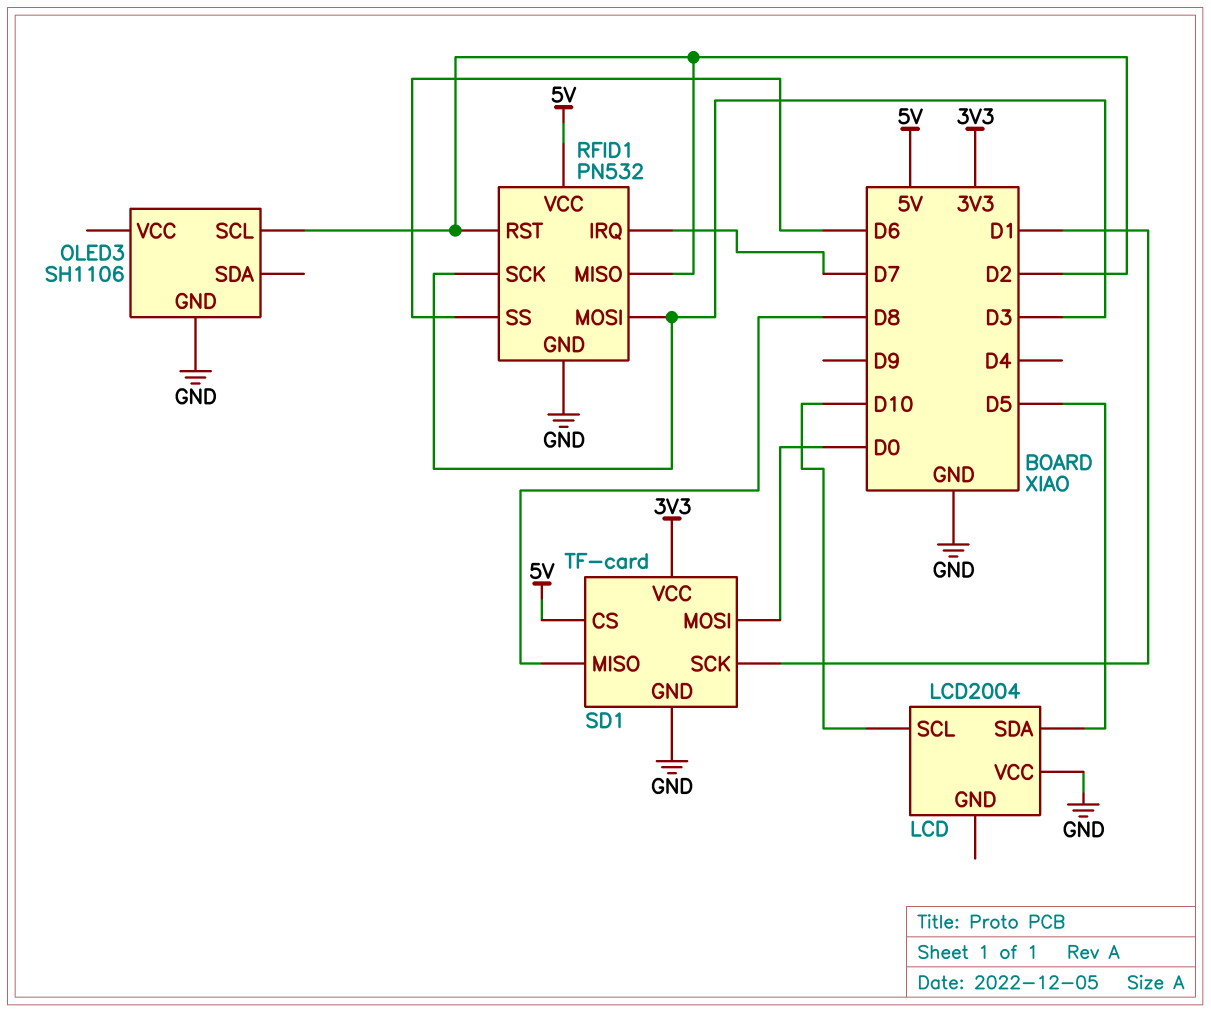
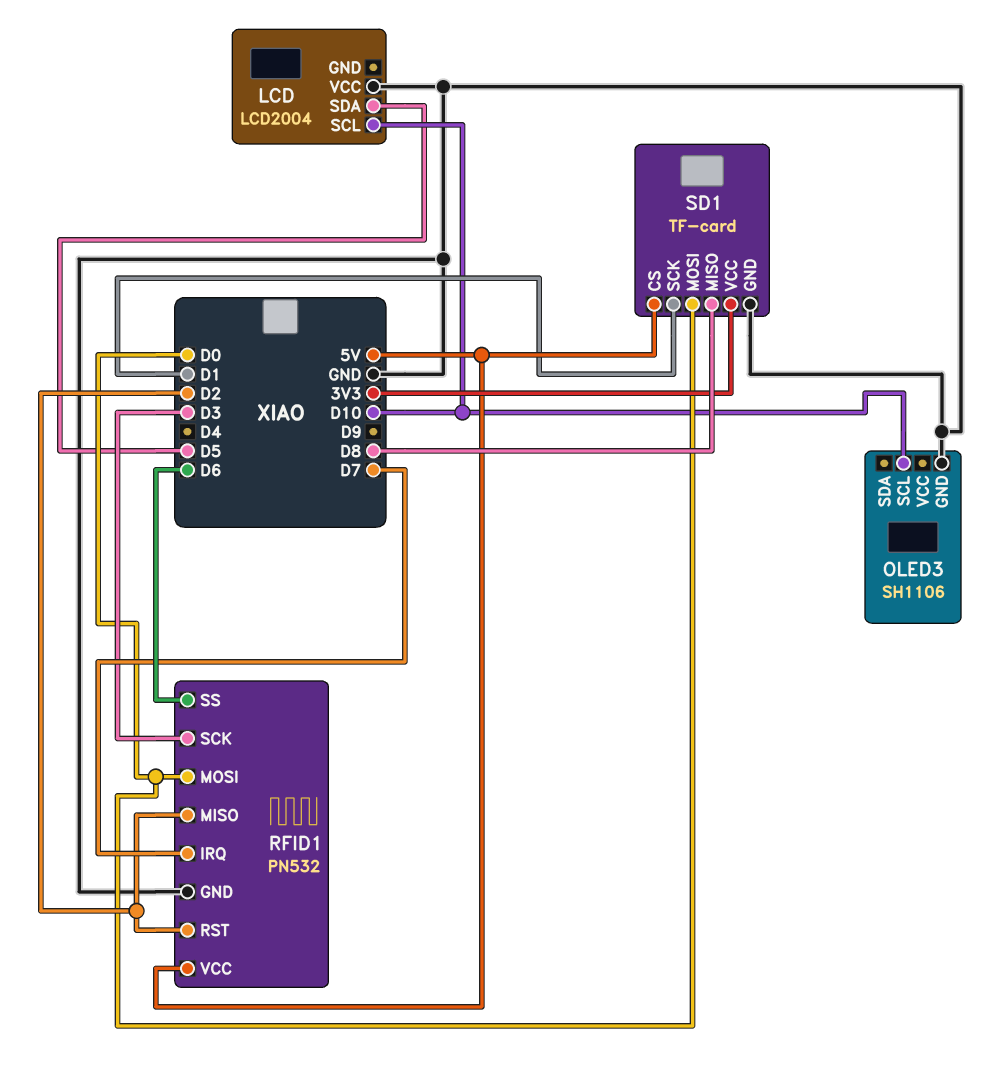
OLED3 pin SCL: D2 -> D10
RFID1 pin MOSI: D3 -> D0

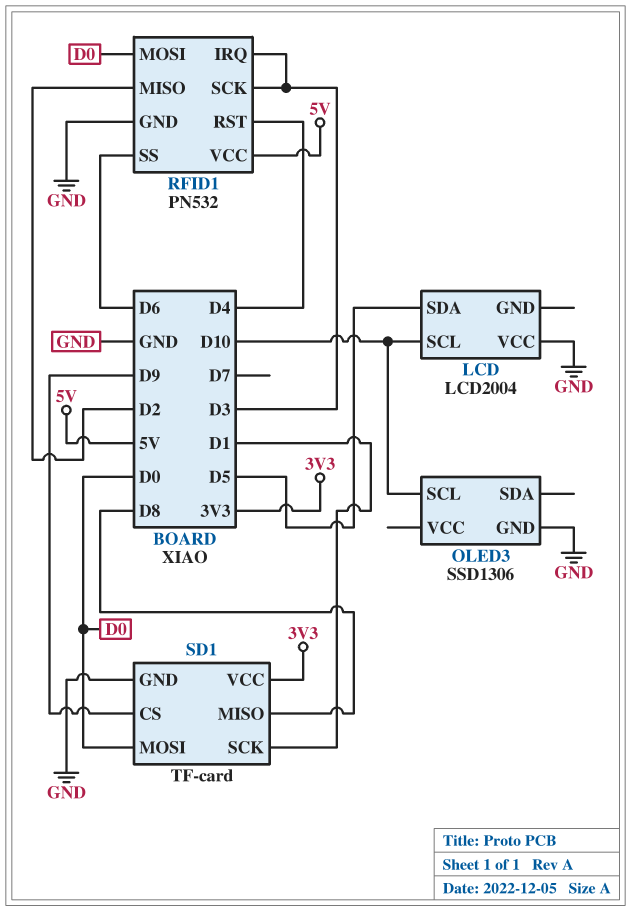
OLED3: SH1106 -> SSD1306
RFID1 pin IRQ: D7 -> D3
RFID1 pin RST: D2 -> D4
SD1 pin CS: 5V -> D9

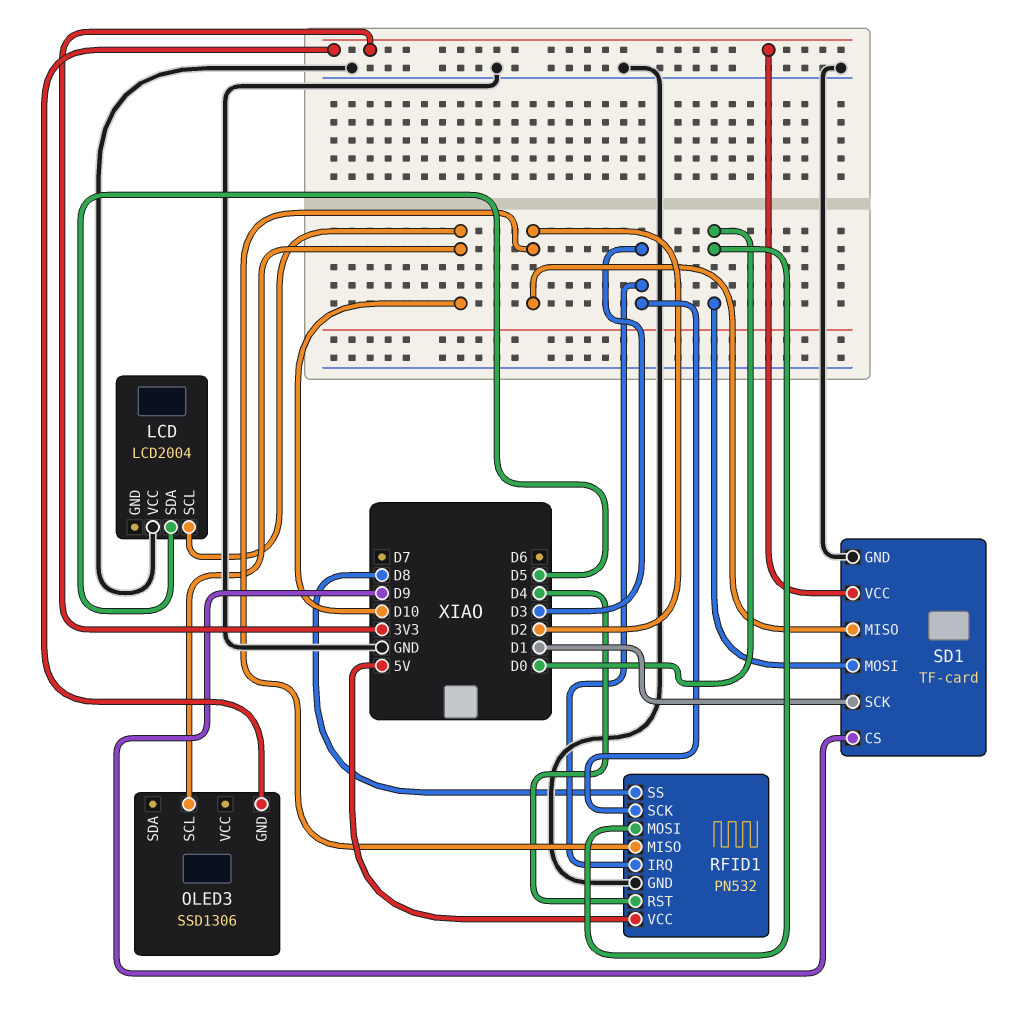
OLED3 pin GND: GND -> 3V3
RFID1 pin SS: D6 -> D8
SD1 pin MISO: D8 -> D2

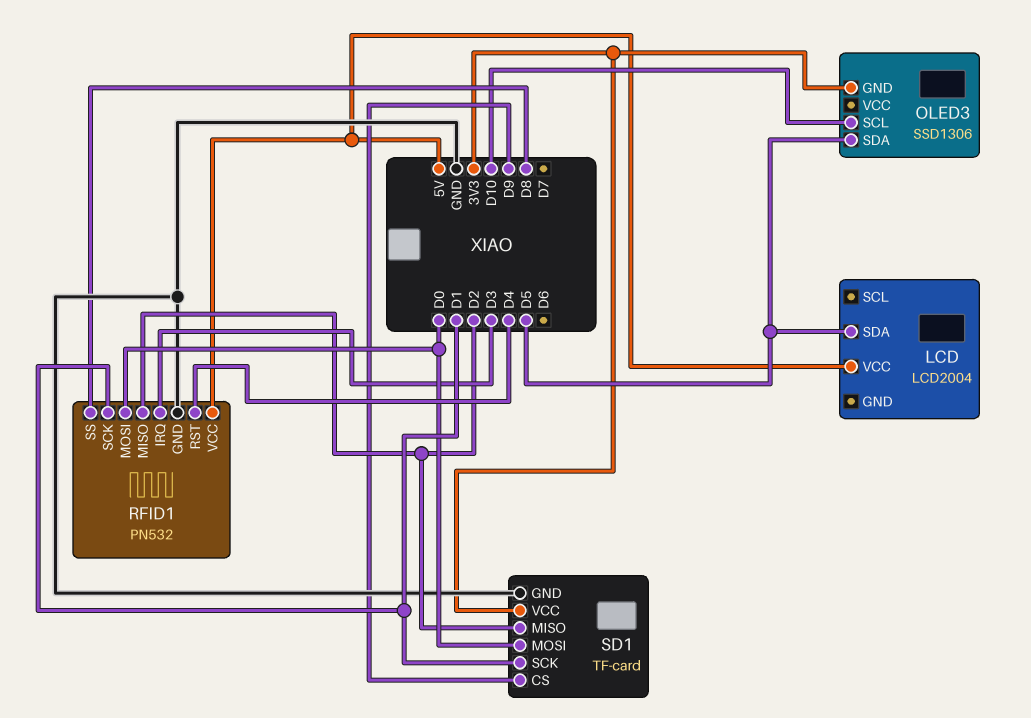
LCD pin SCL: D10 -> none
LCD pin VCC: GND -> 5V
OLED3 pin SDA: none -> D5
RFID1 pin SCK: D3 -> D1

